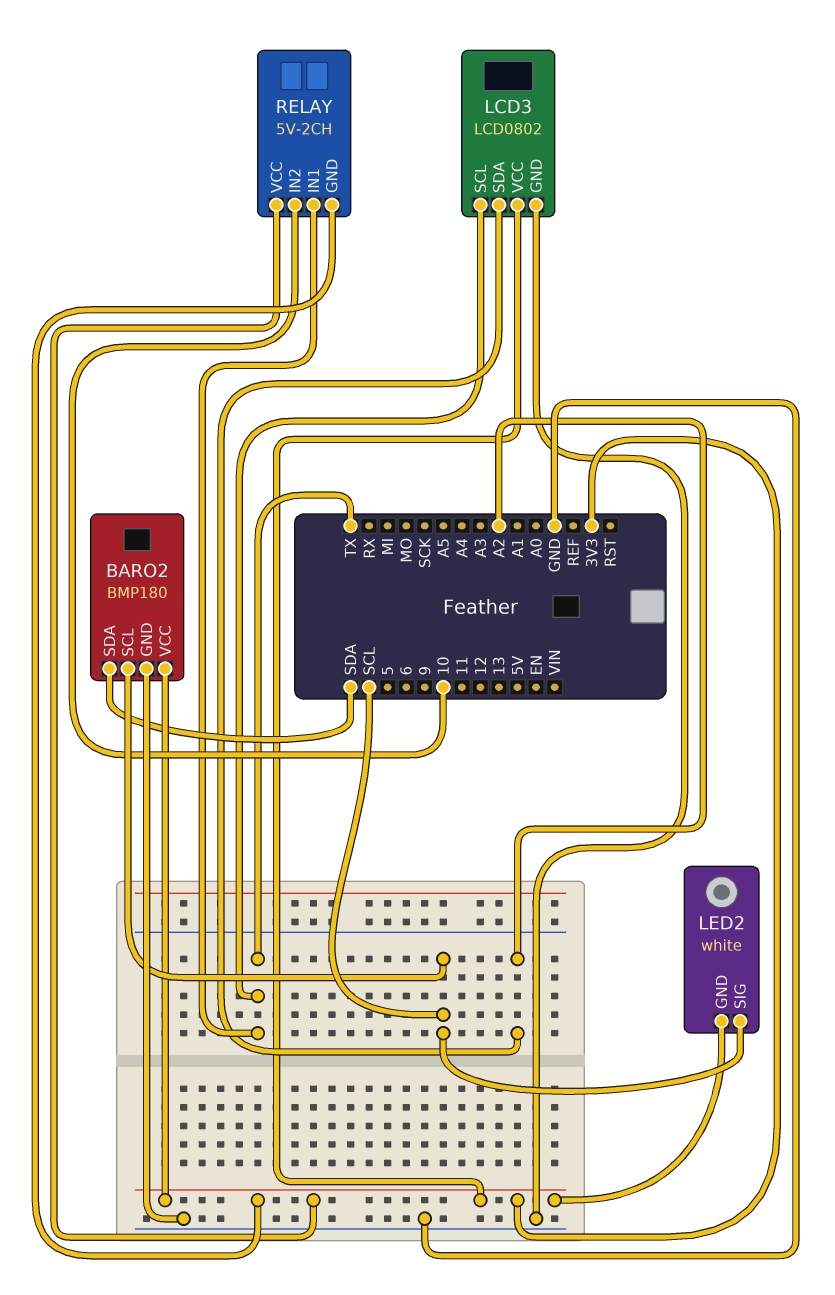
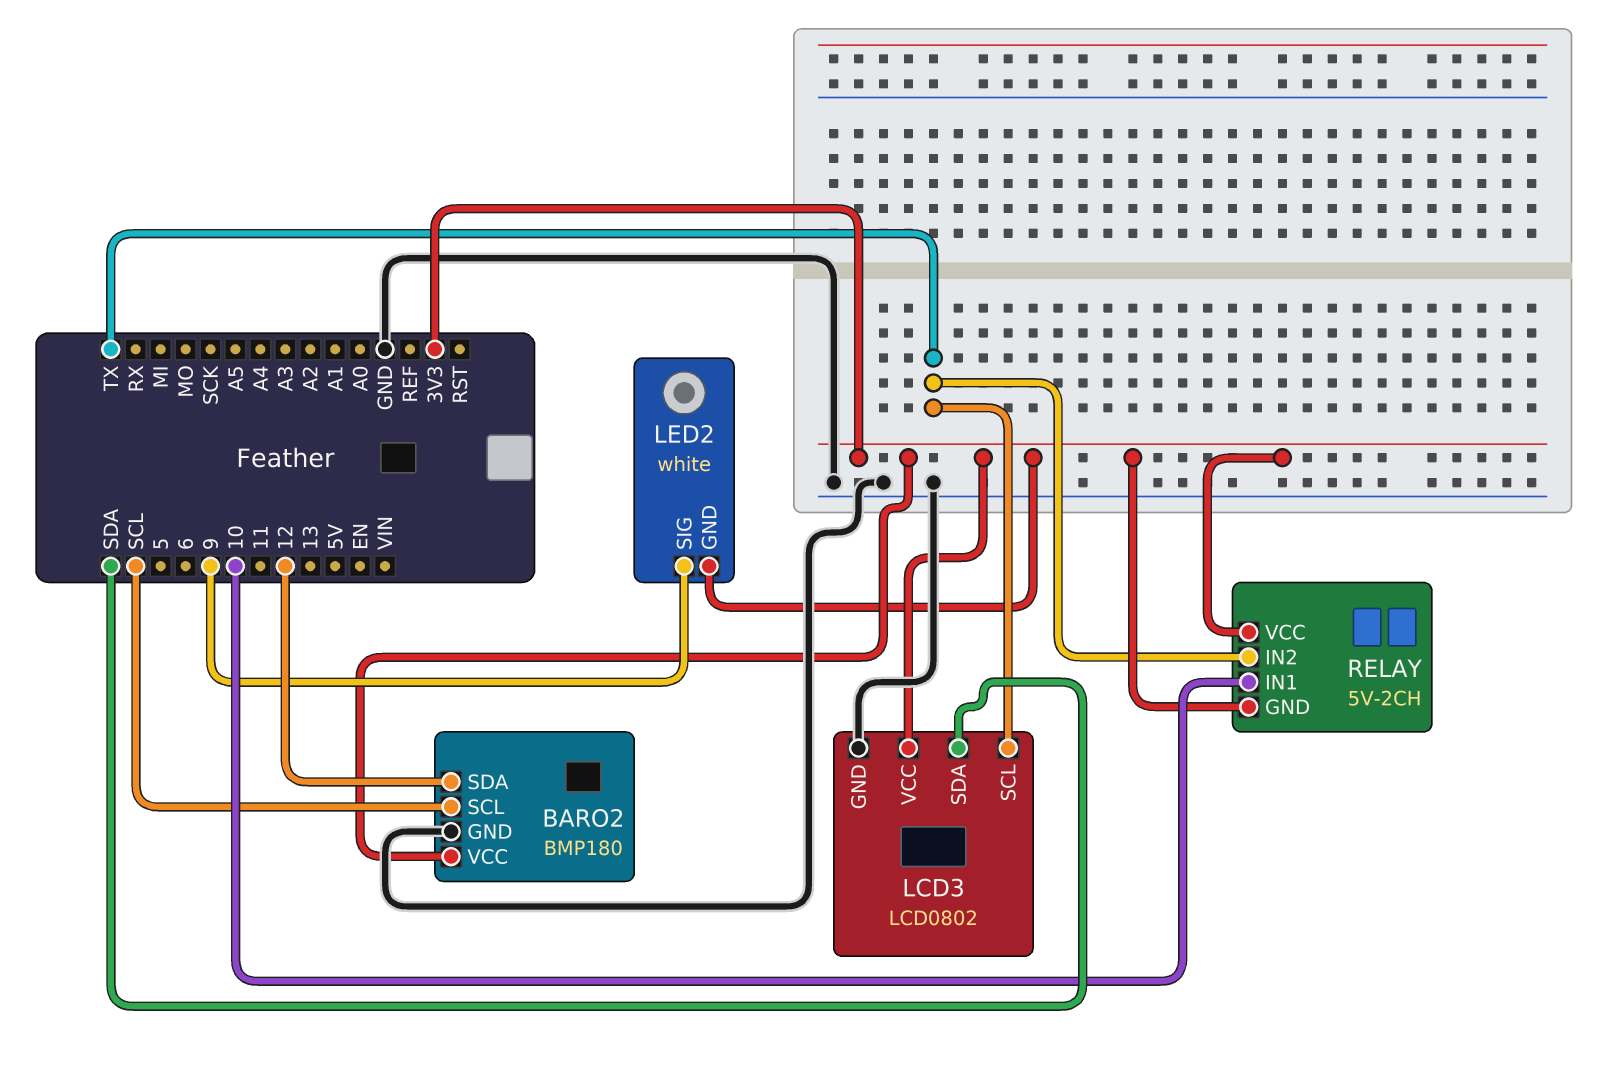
BARO2 pin SDA: SDA -> 12
LCD3 pin SDA: A2 -> SDA
LED2 pin SIG: SCL -> 9
RELAY pin IN1: TX -> 10
RELAY pin IN2: 10 -> TX

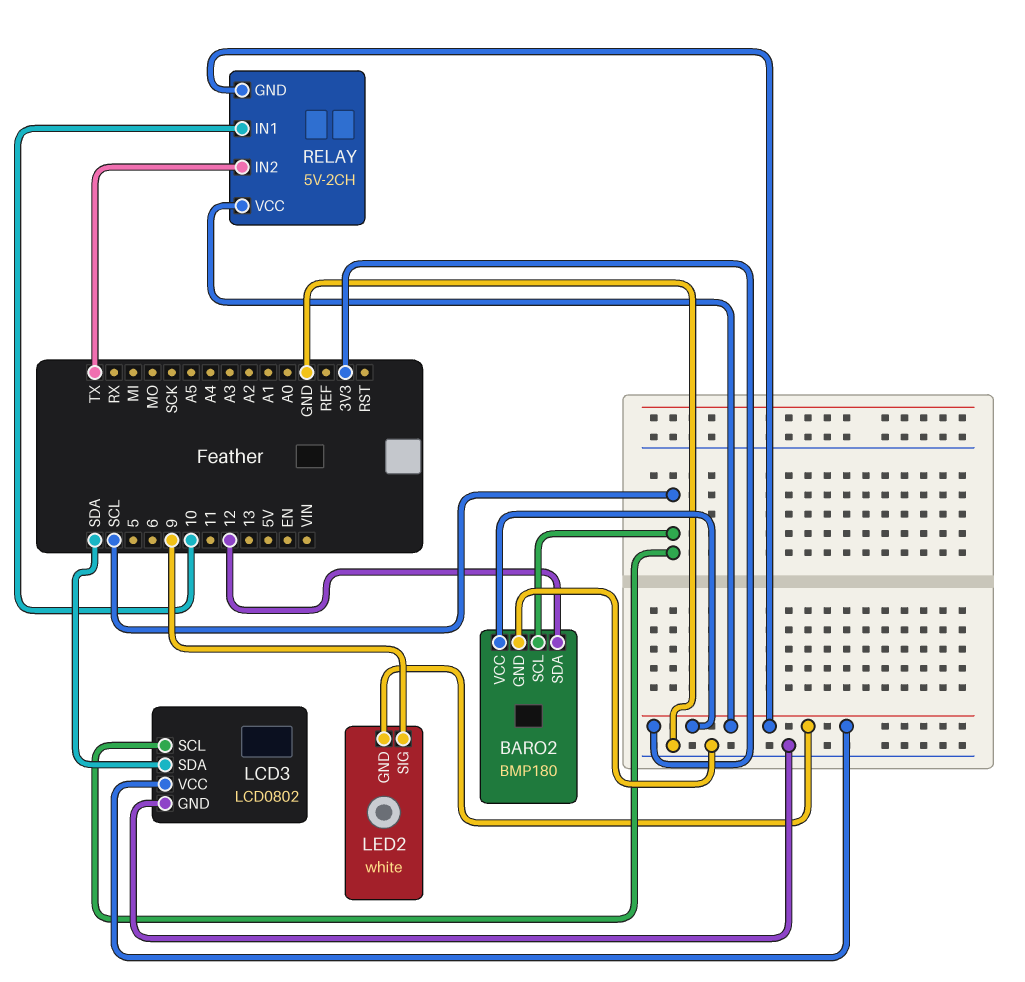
LCD3 pin SCL: TX -> SCL

